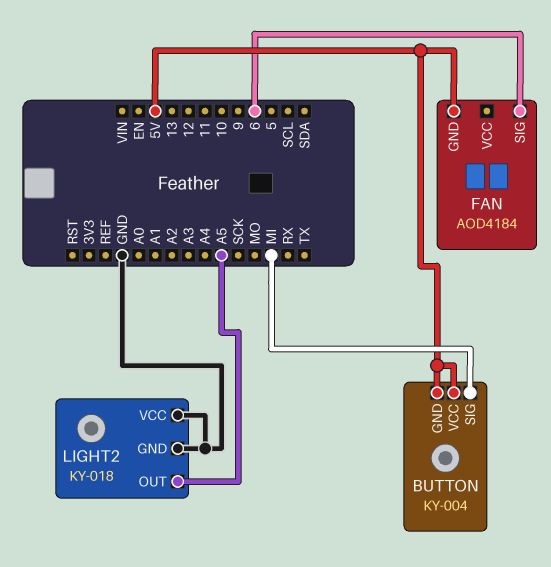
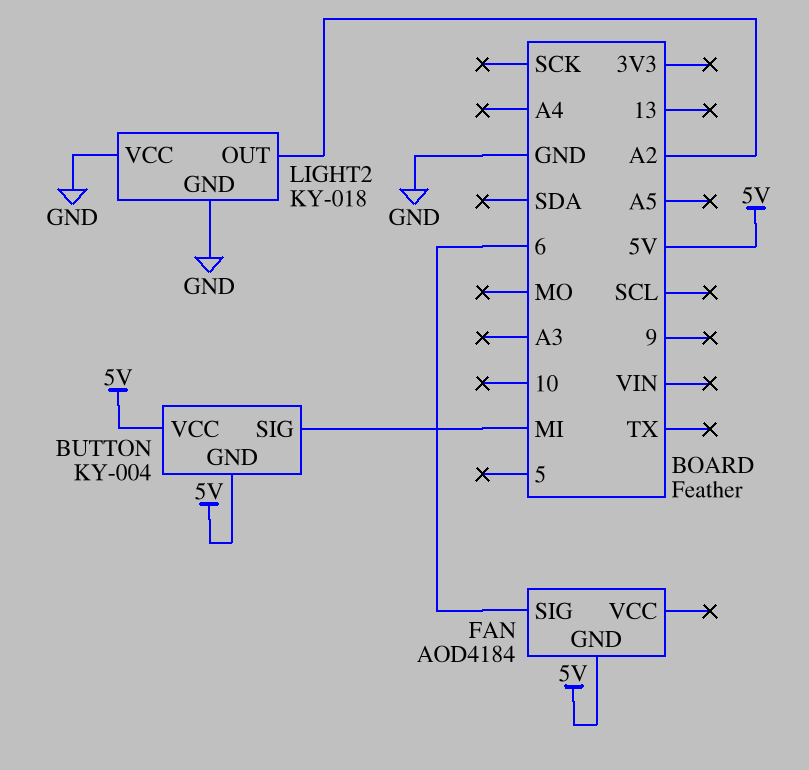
LIGHT2 pin OUT: A5 -> A2

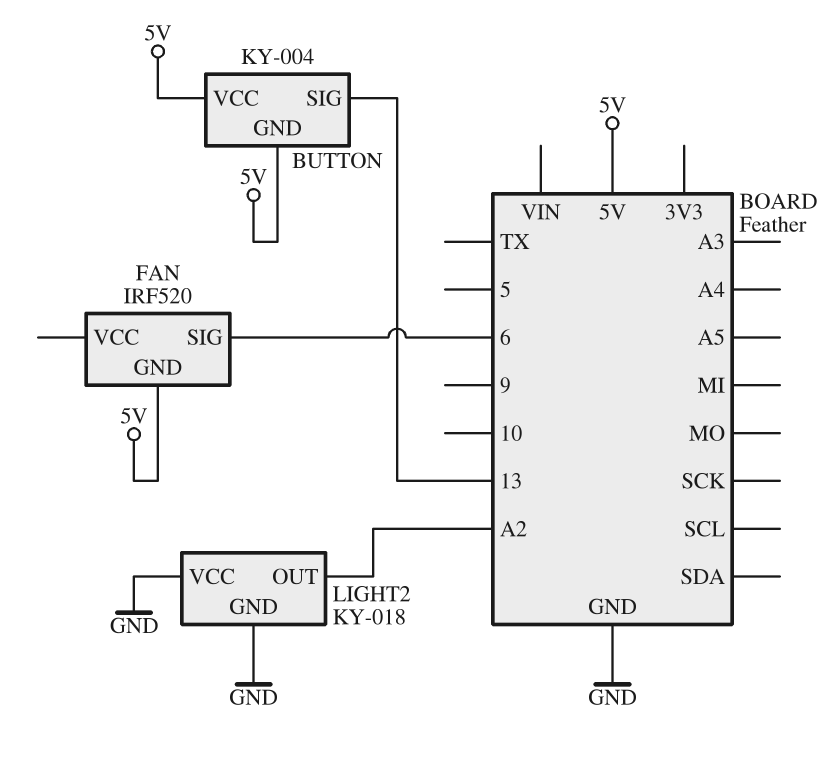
BUTTON pin SIG: MI -> 13
FAN: AOD4184 -> IRF520

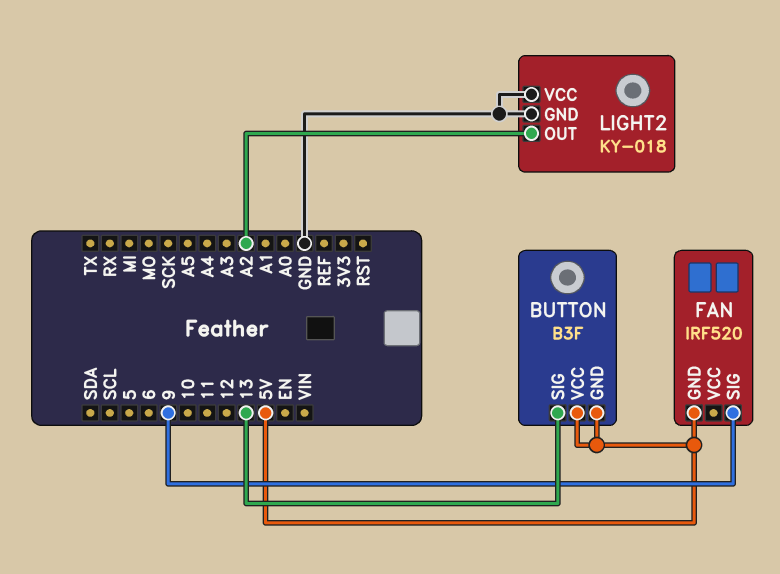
BUTTON: KY-004 -> B3F
FAN pin SIG: 6 -> 9

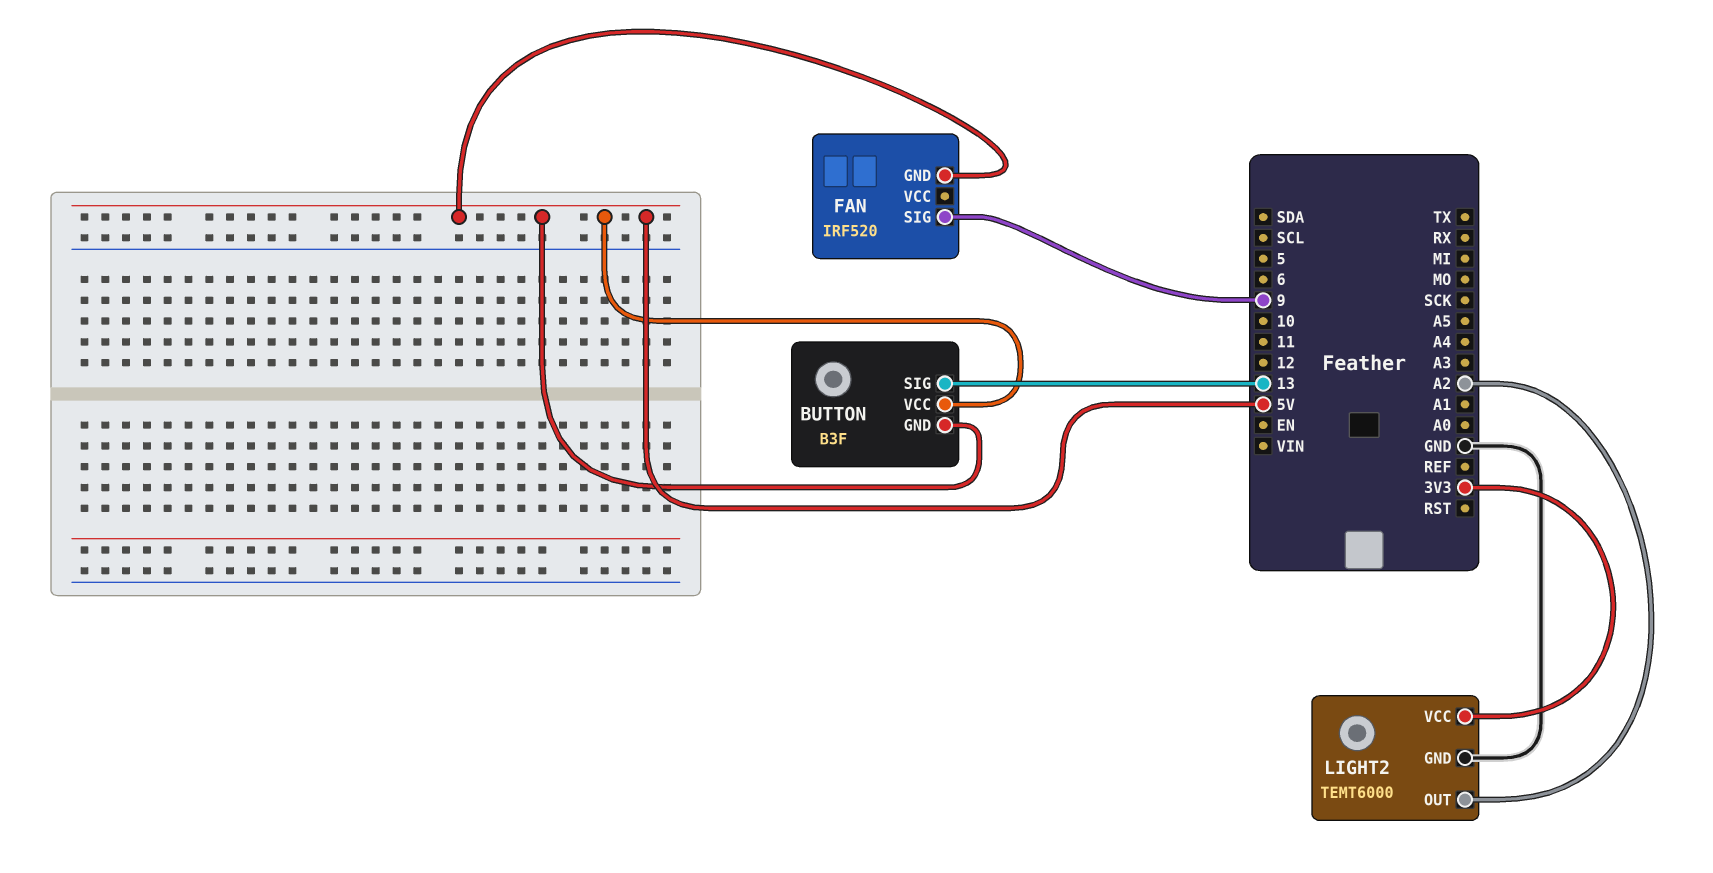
LIGHT2: KY-018 -> TEMT6000
LIGHT2 pin VCC: GND -> 3V3

